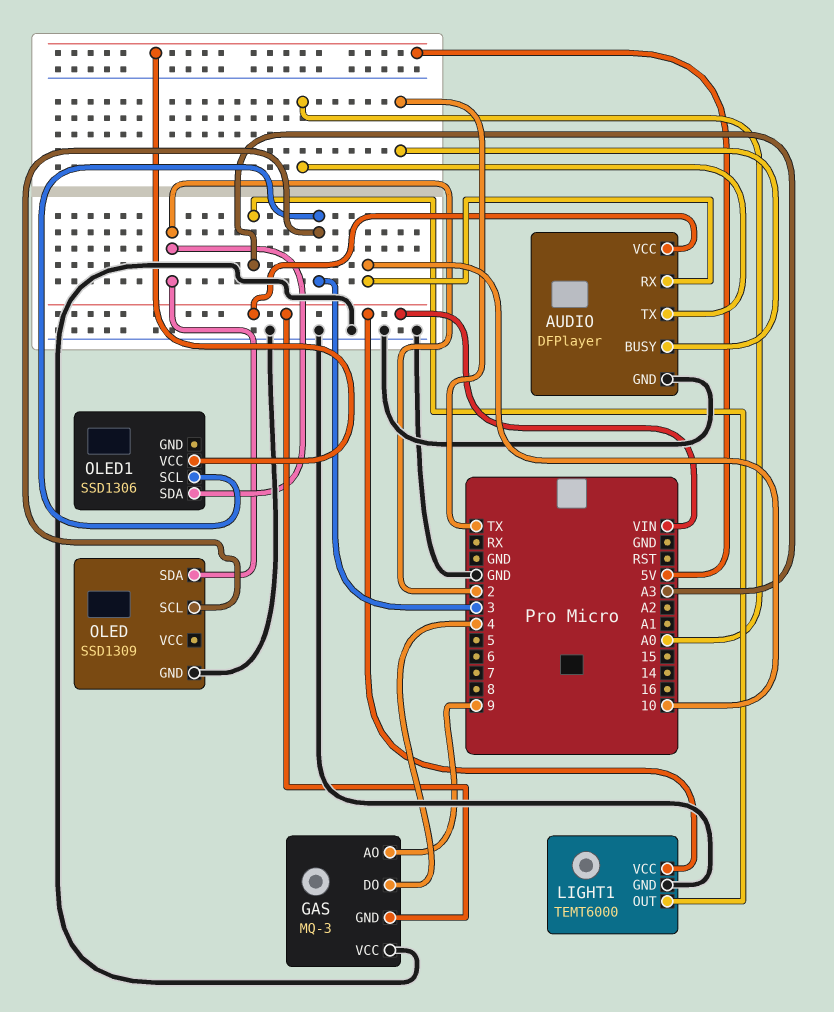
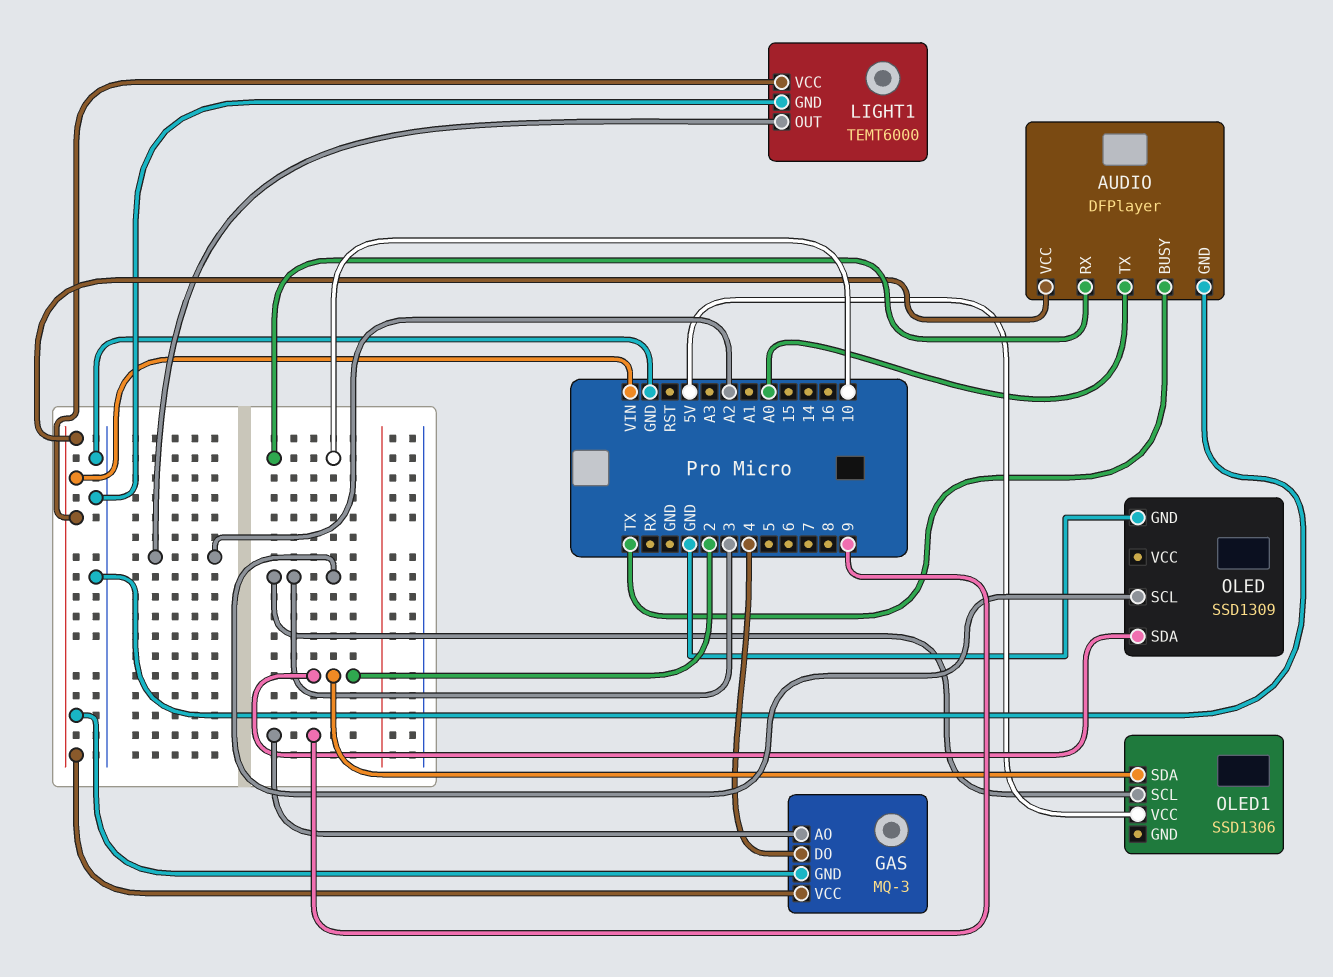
GAS pin VCC: GND -> VIN
LIGHT1 pin OUT: A3 -> A2

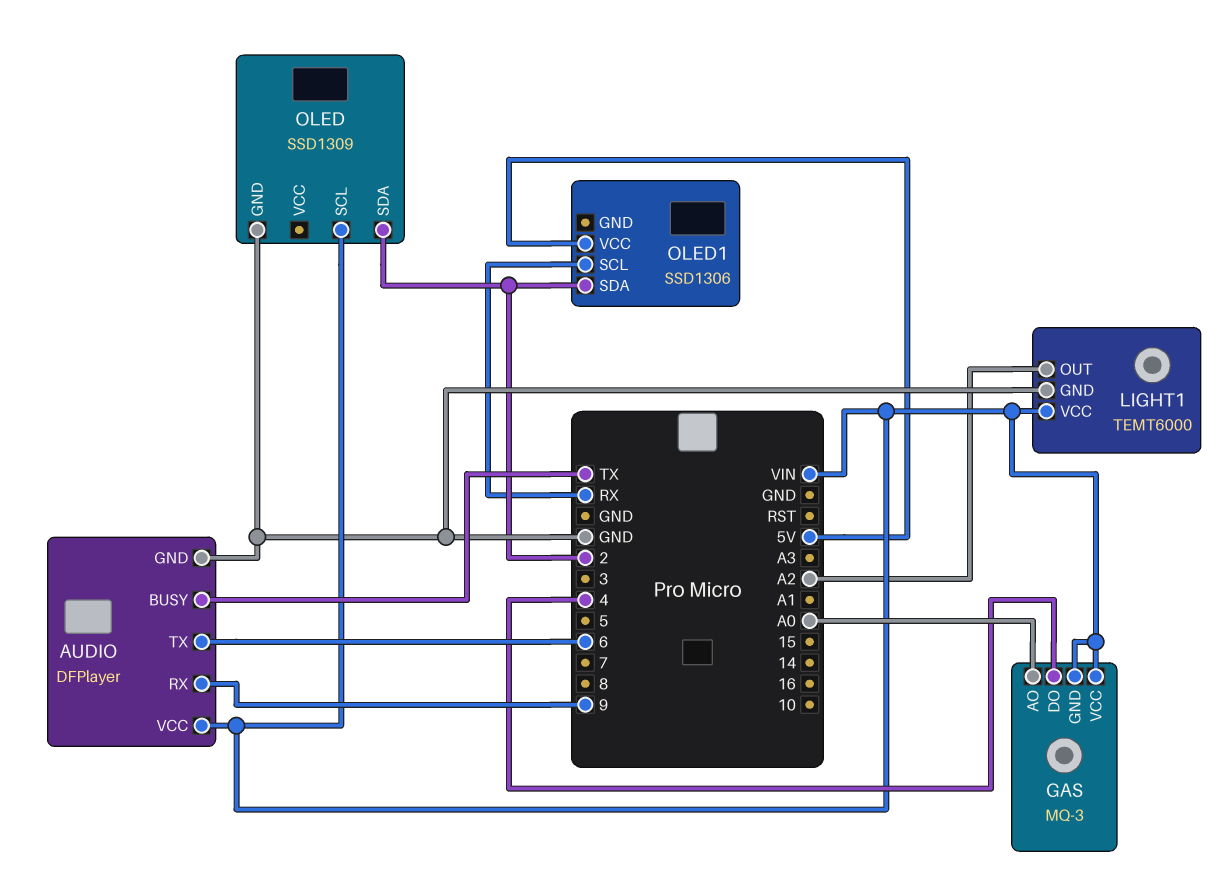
AUDIO pin RX: 10 -> 9
AUDIO pin TX: A0 -> 6
GAS pin AO: 9 -> A0
OLED pin SCL: 3 -> VIN
OLED1 pin SCL: 3 -> RX

